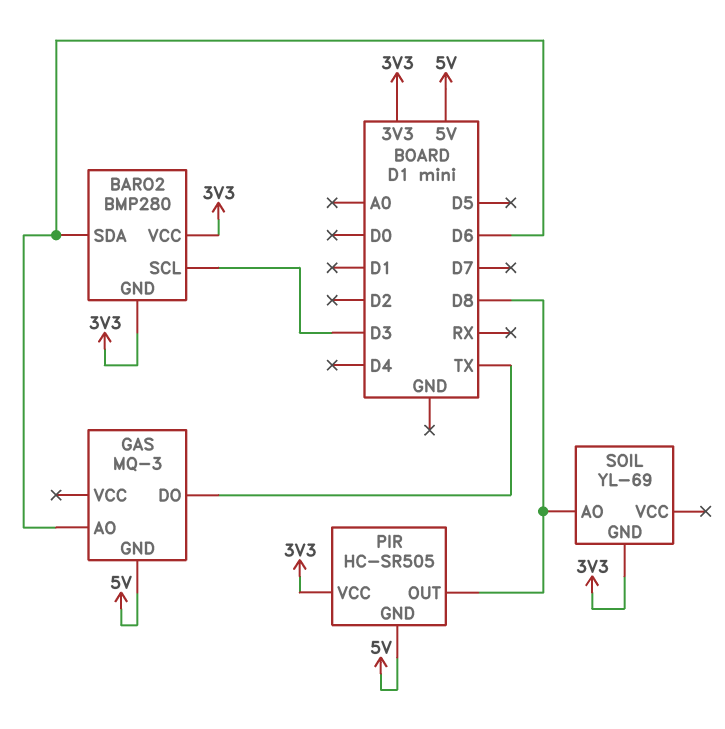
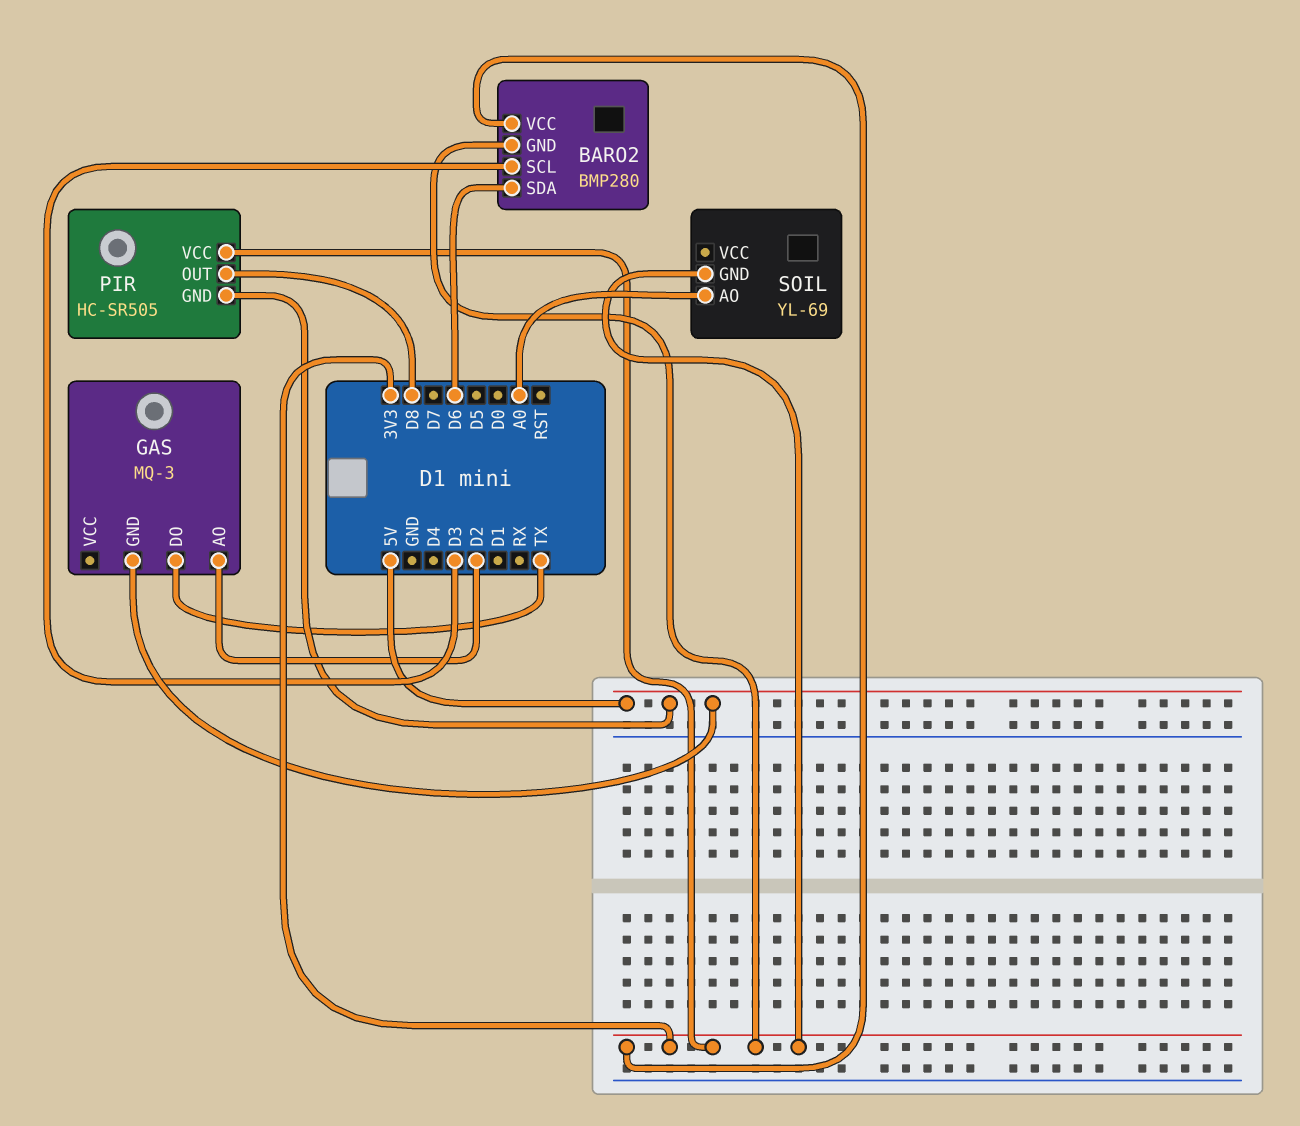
GAS pin AO: D6 -> D2
SOIL pin AO: D8 -> A0

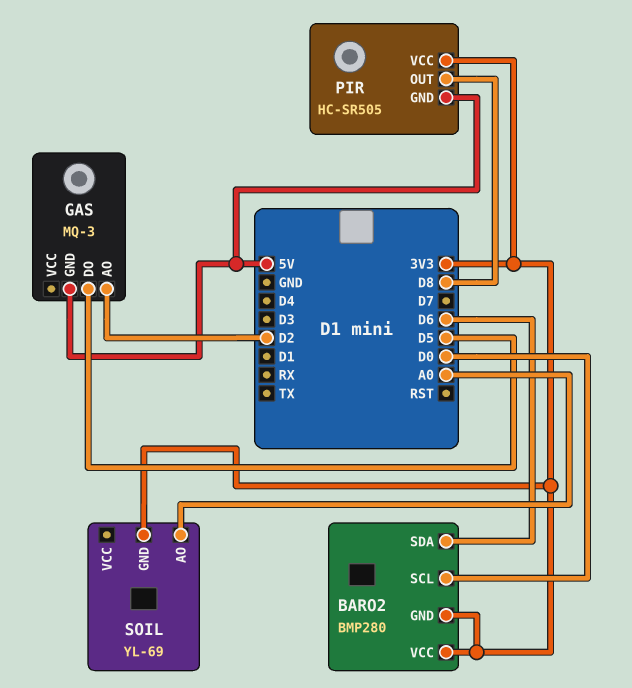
BARO2 pin SCL: D3 -> D0
GAS pin DO: TX -> D5

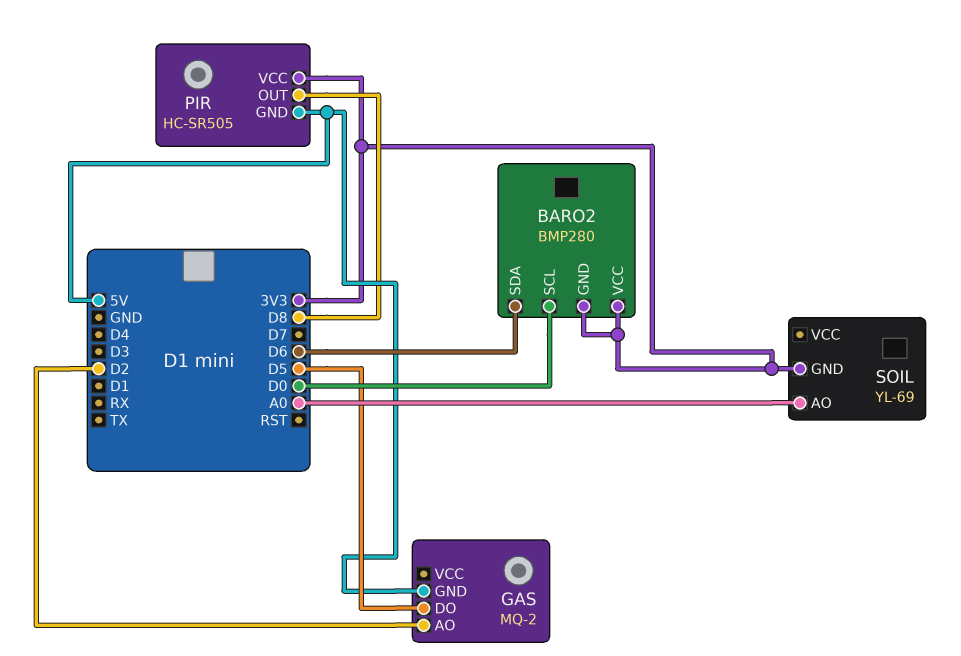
GAS: MQ-3 -> MQ-2

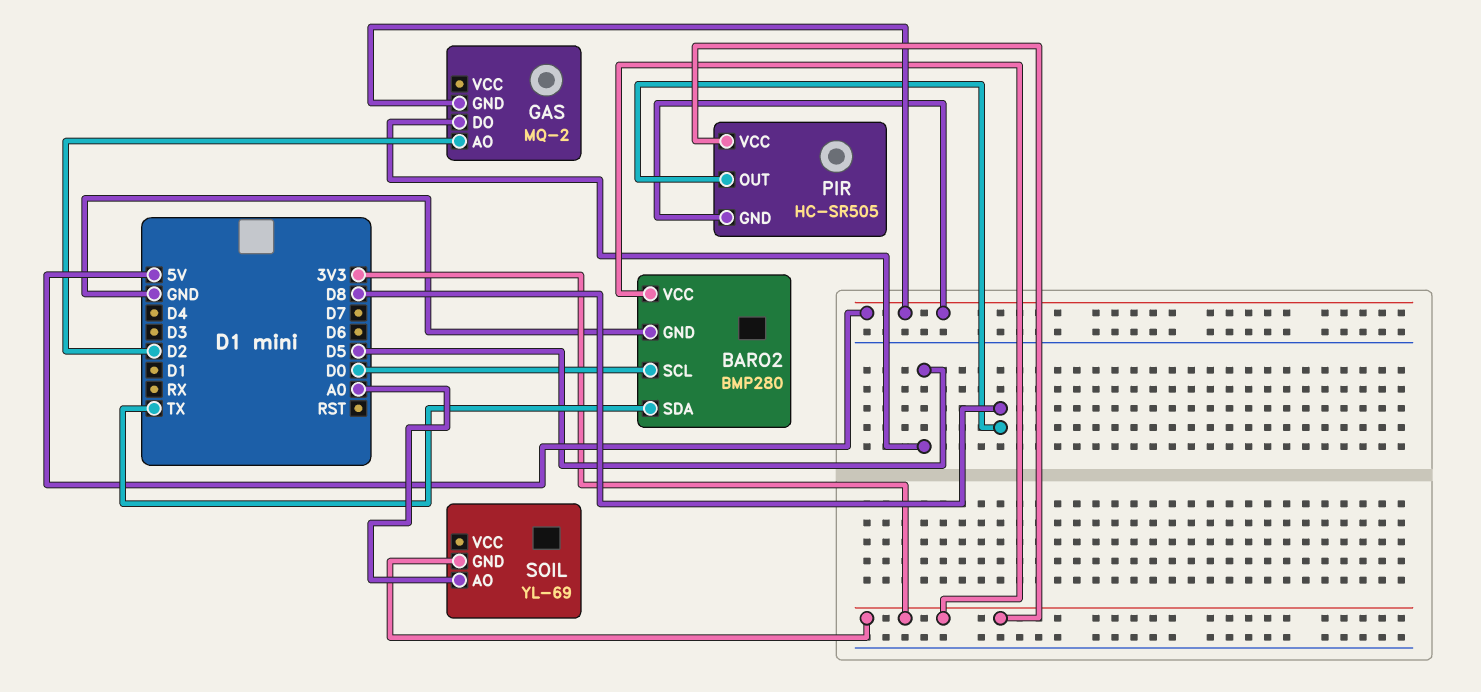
BARO2 pin GND: 3V3 -> GND
BARO2 pin SDA: D6 -> TX

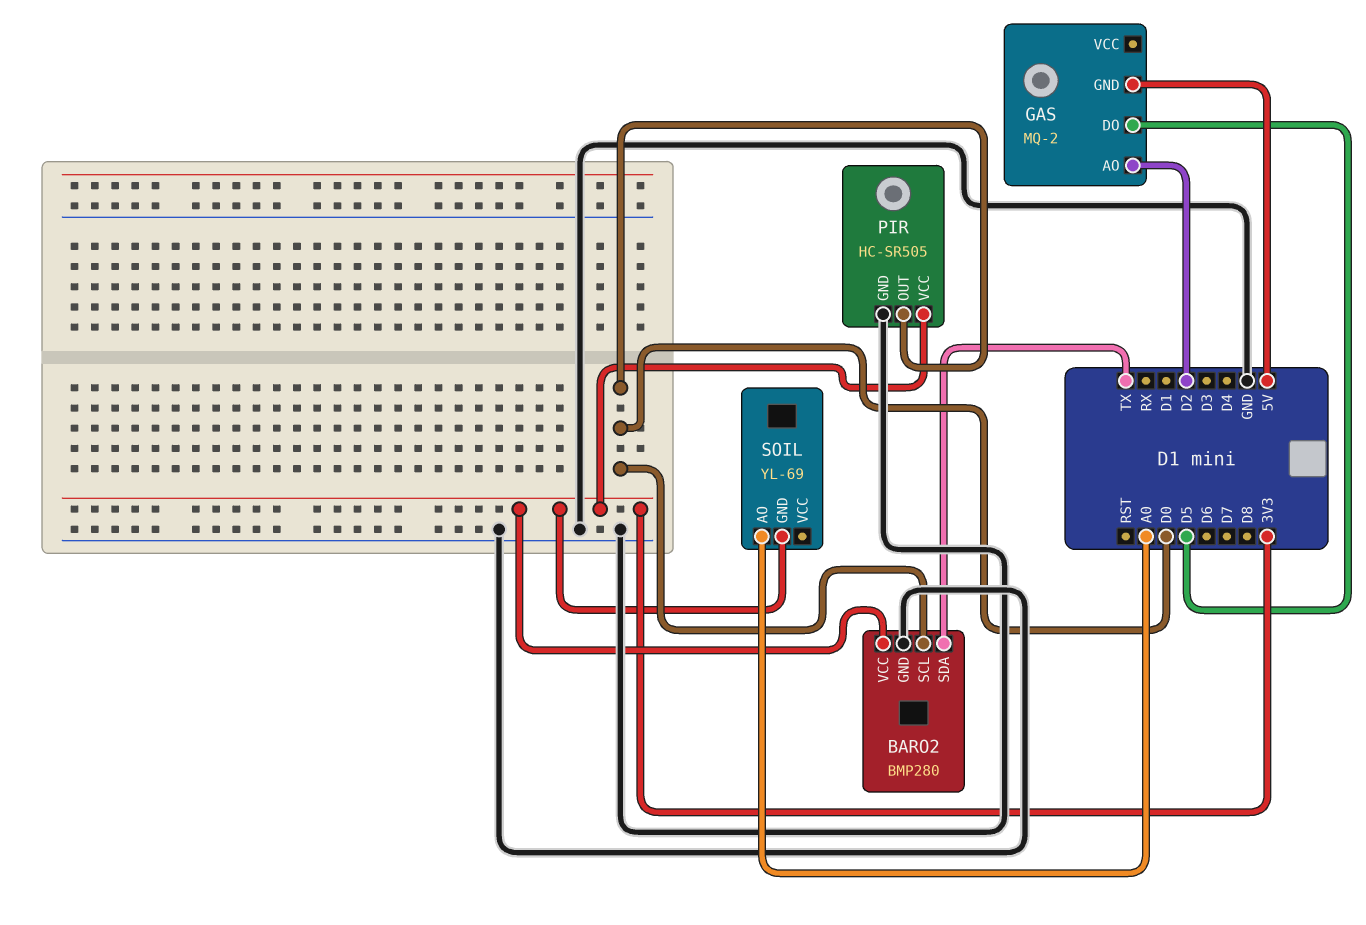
PIR pin GND: 5V -> GND
PIR pin OUT: D8 -> D0

